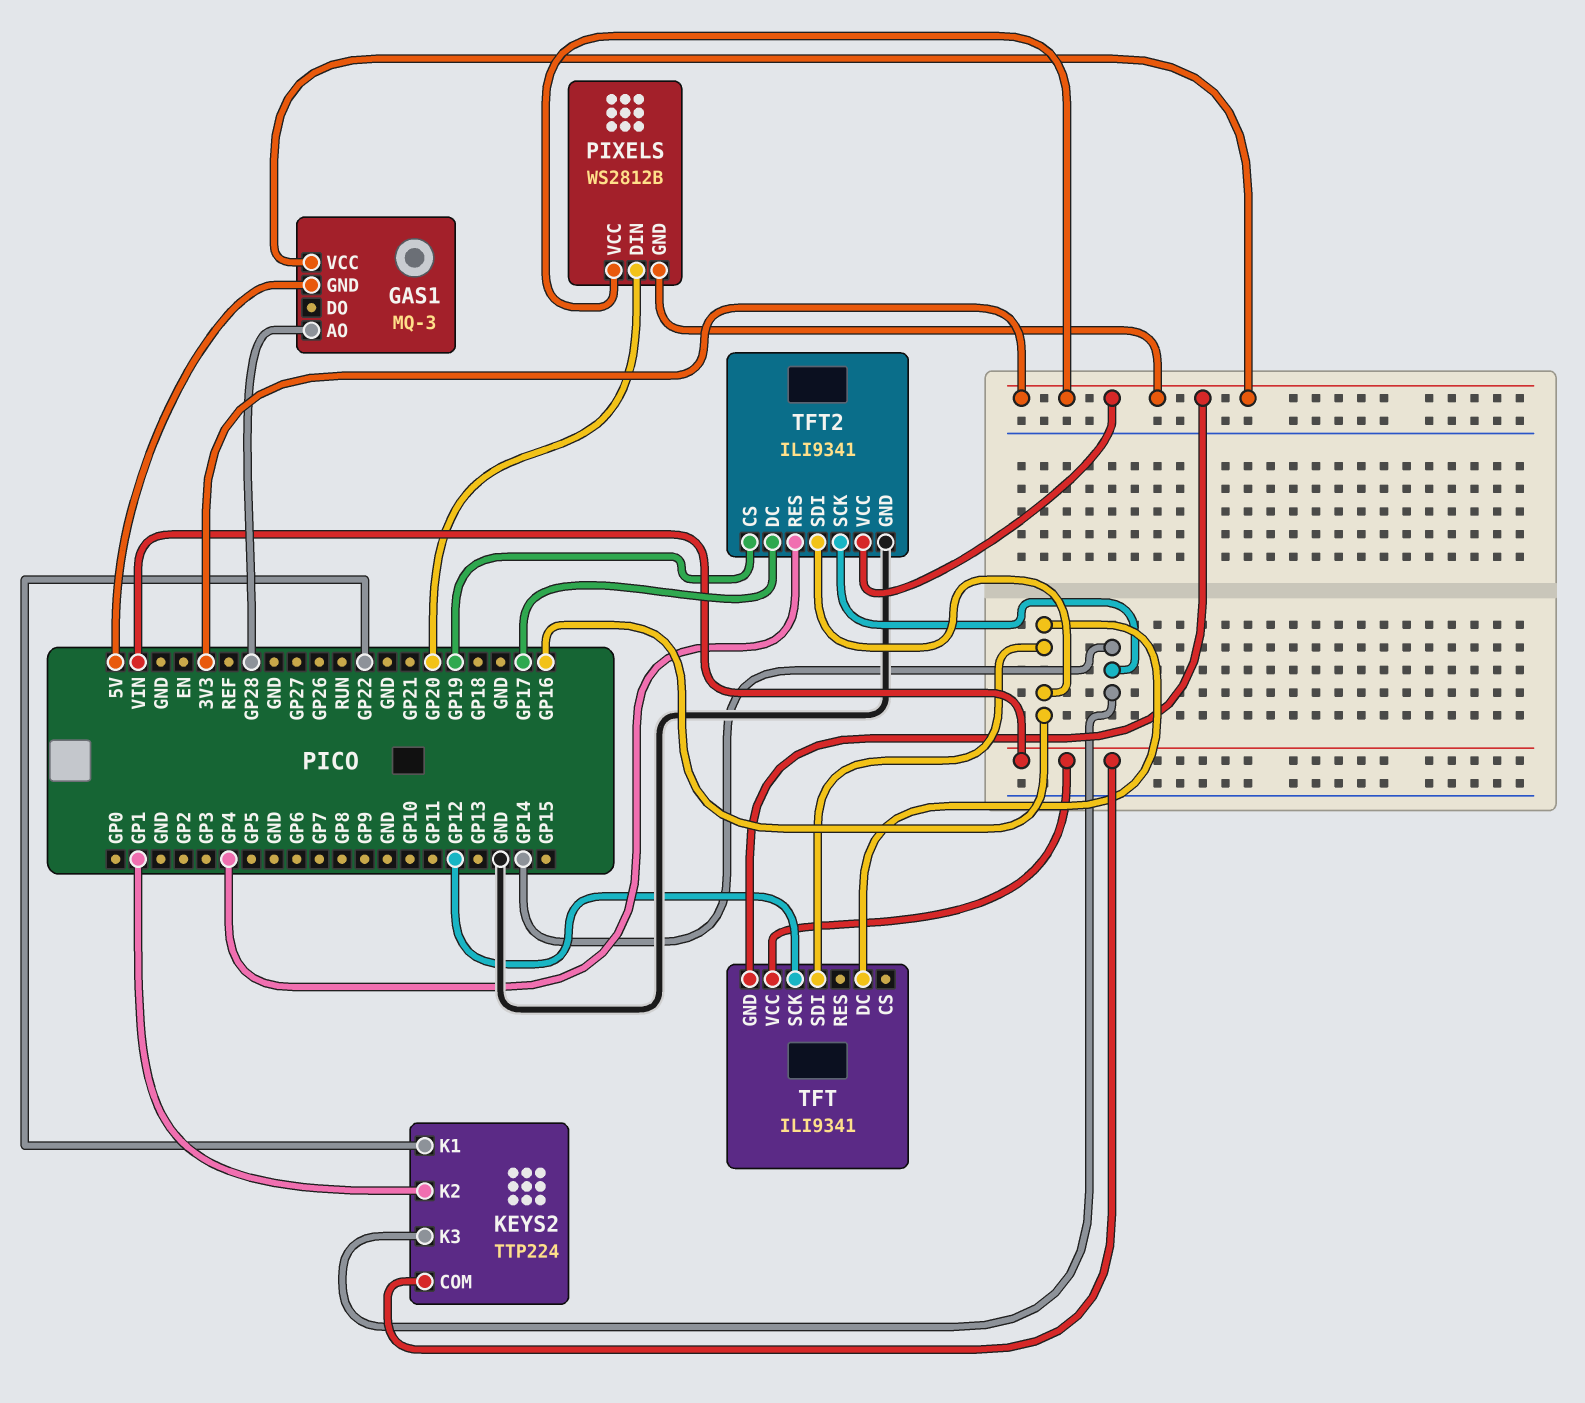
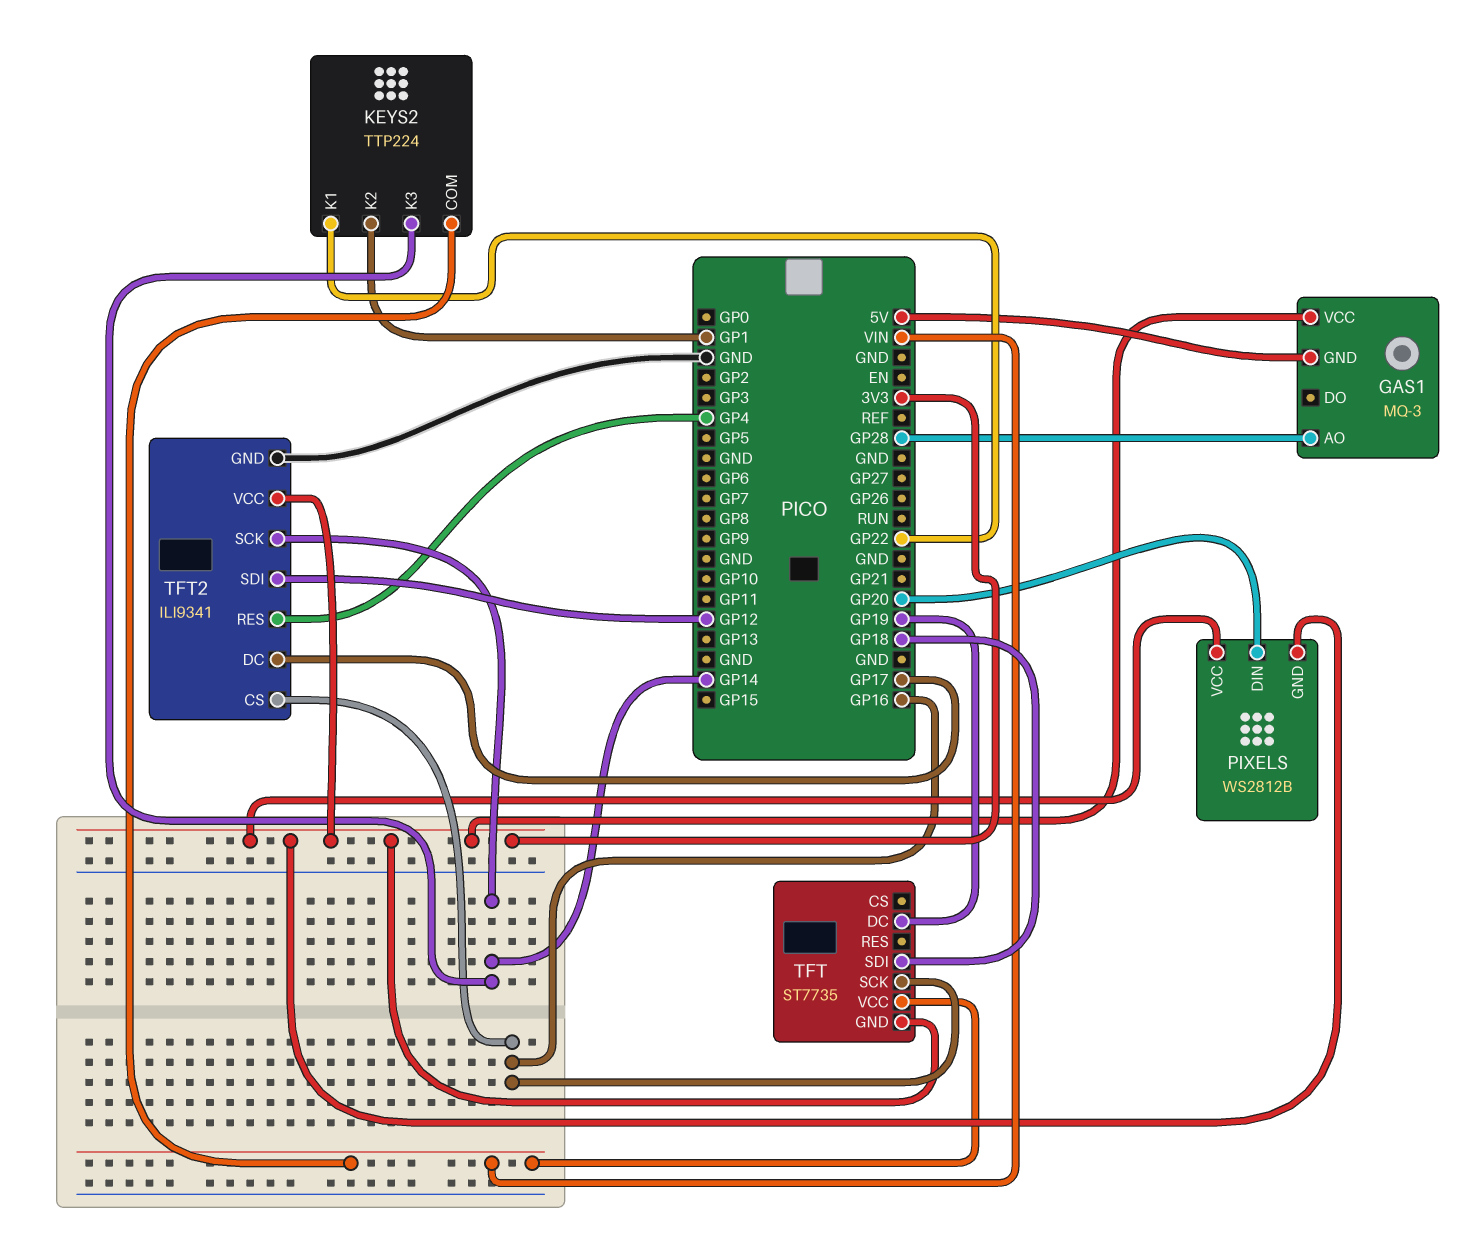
TFT: ILI9341 -> ST7735
TFT pin DC: GP16 -> GP19
TFT pin SCK: GP12 -> GP16
TFT pin SDI: GP16 -> GP18
TFT2 pin CS: GP19 -> GP16
TFT2 pin SDI: GP16 -> GP12

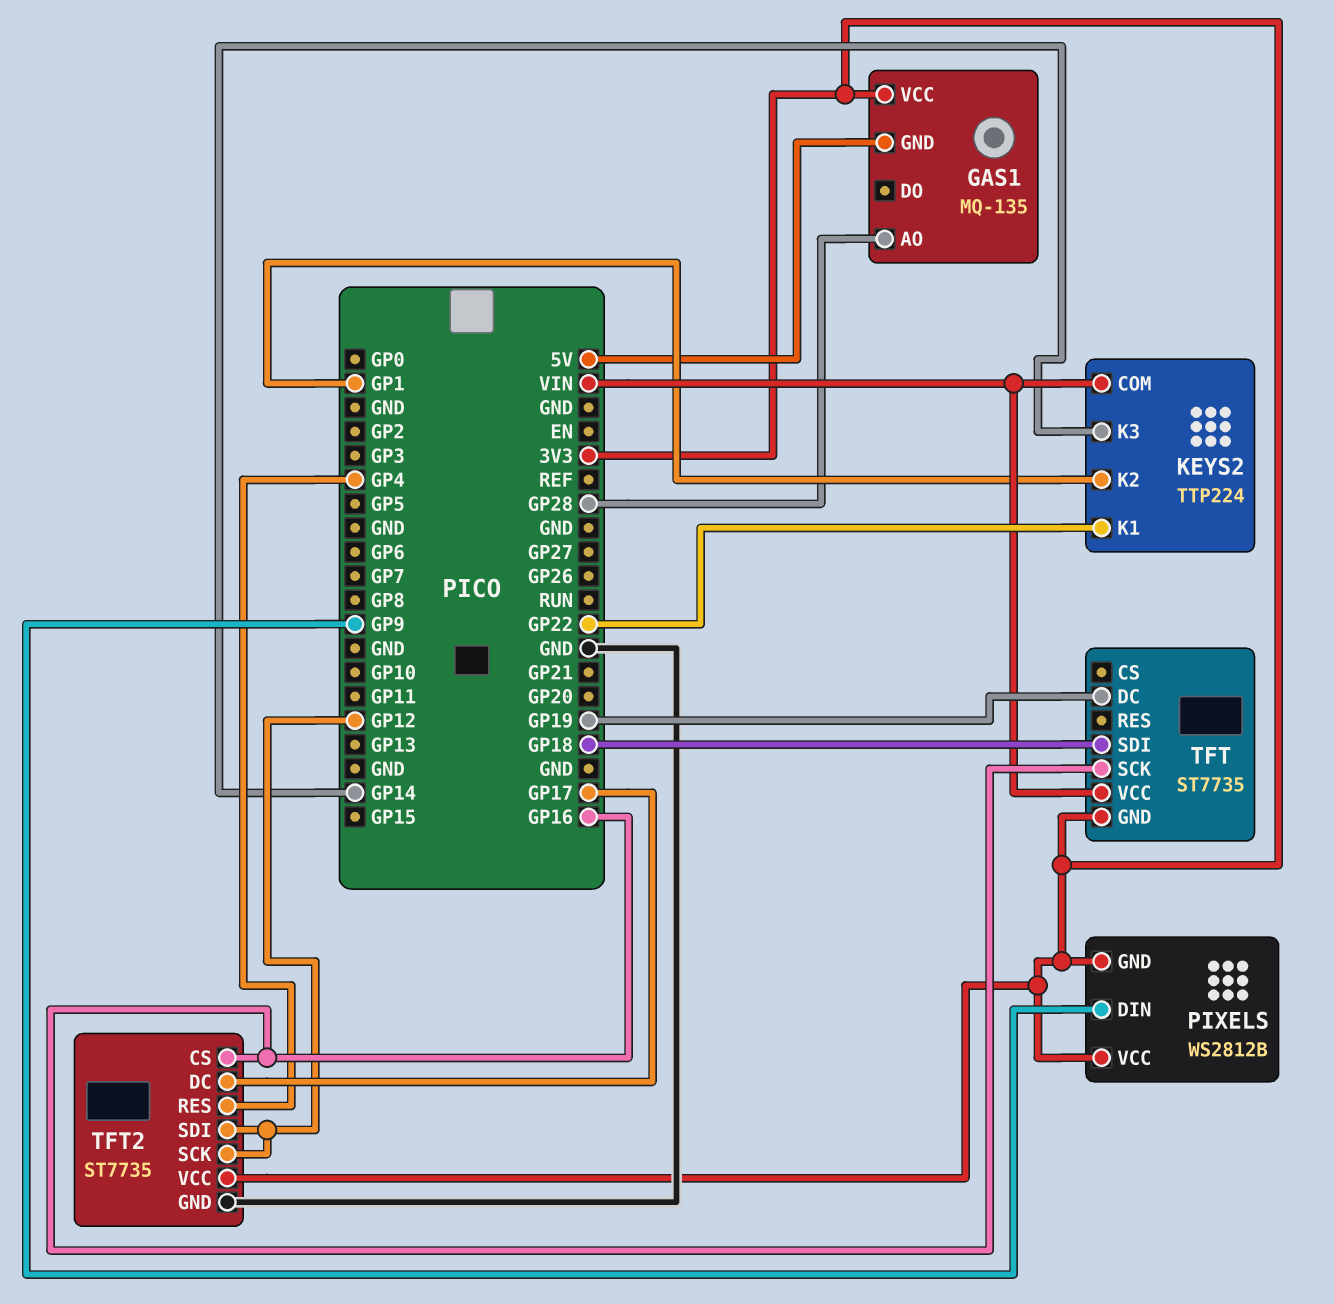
GAS1: MQ-3 -> MQ-135
PIXELS pin DIN: GP20 -> GP9
TFT2: ILI9341 -> ST7735
TFT2 pin SCK: GP14 -> GP12

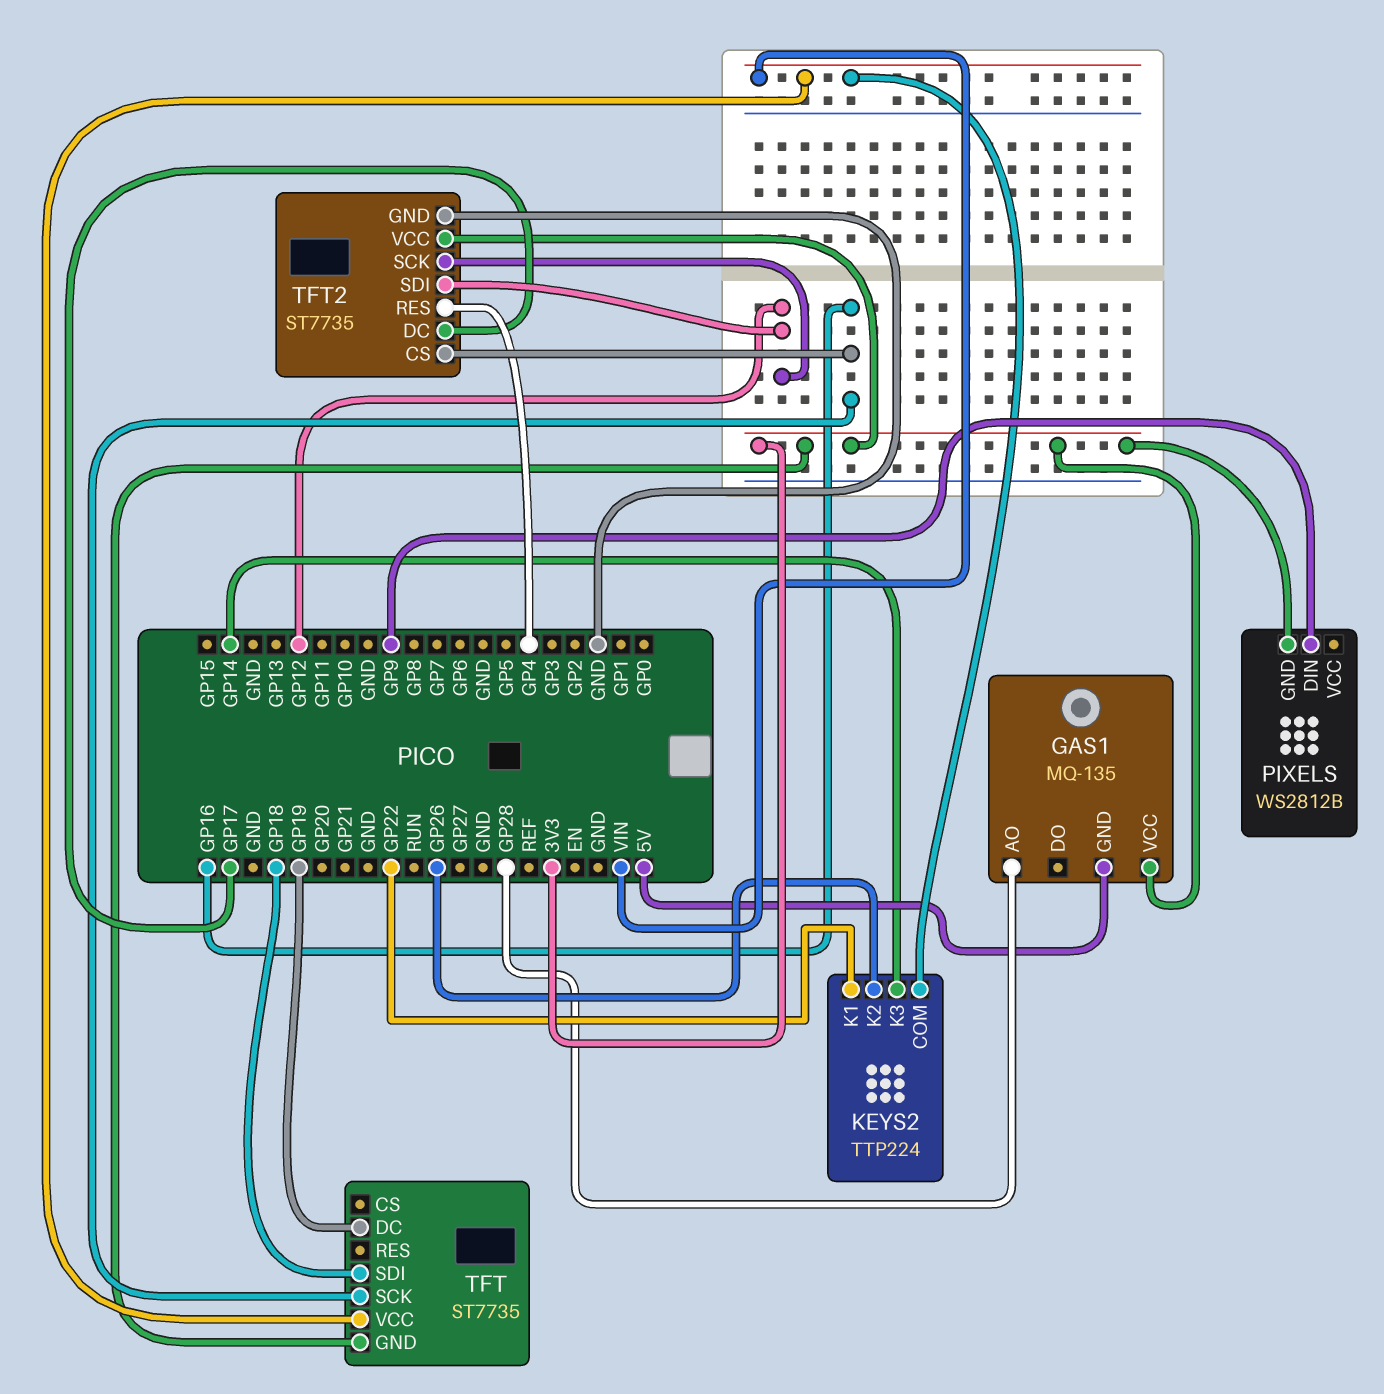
KEYS2 pin K2: GP1 -> GP26
PIXELS pin VCC: 3V3 -> none

